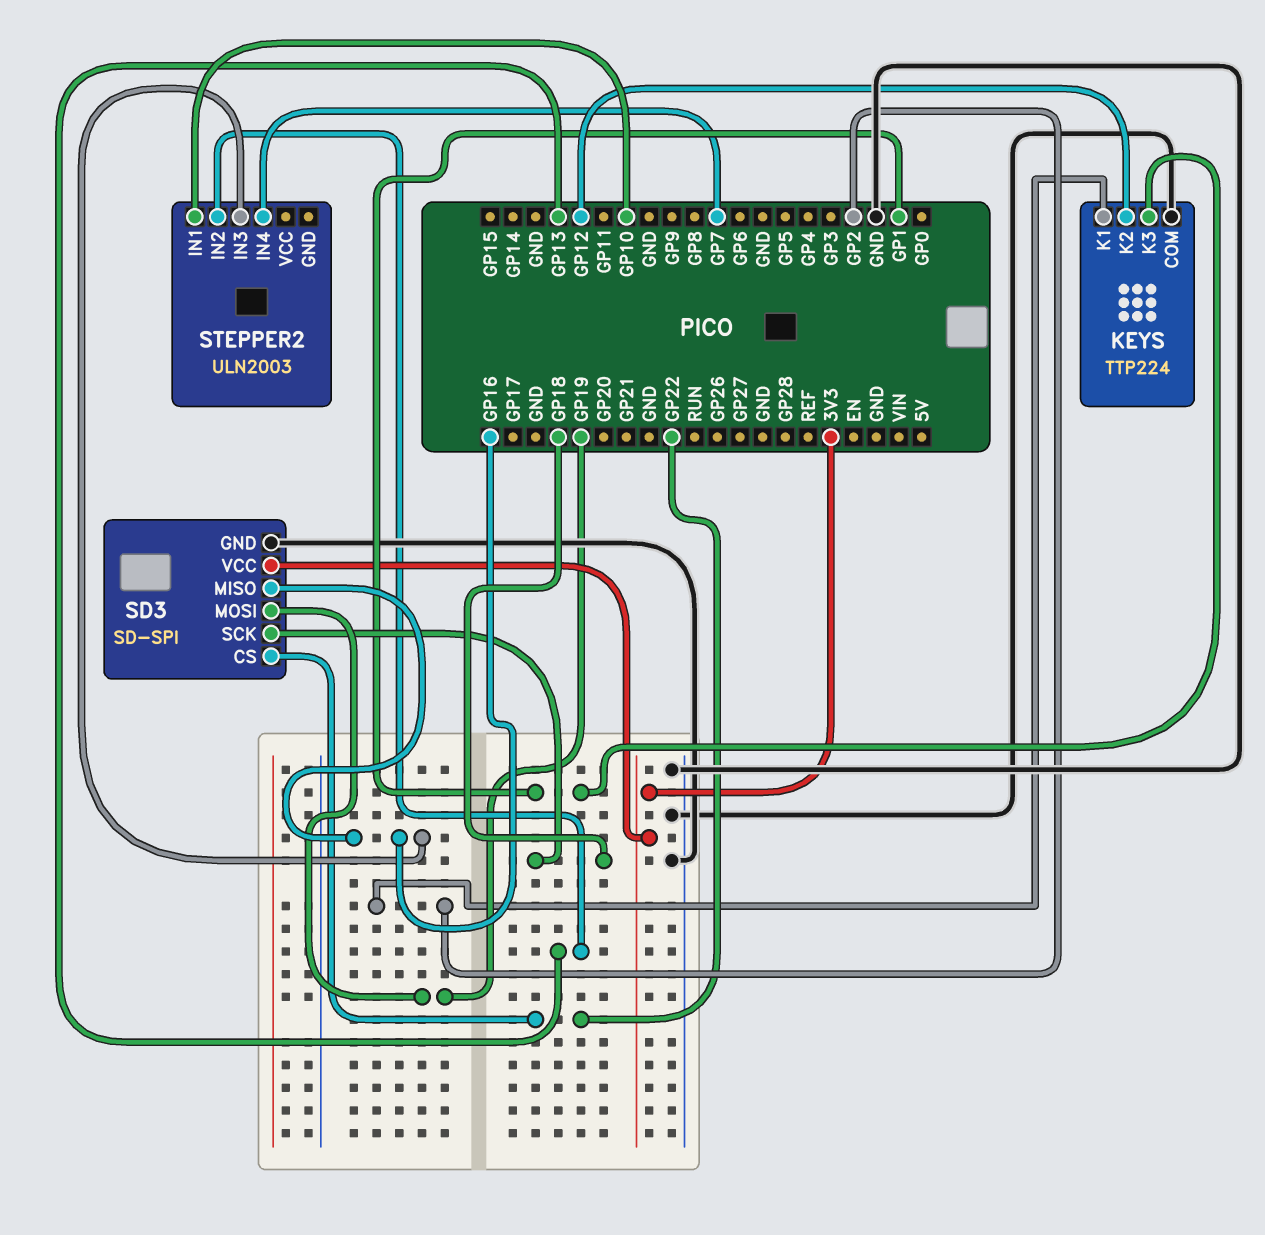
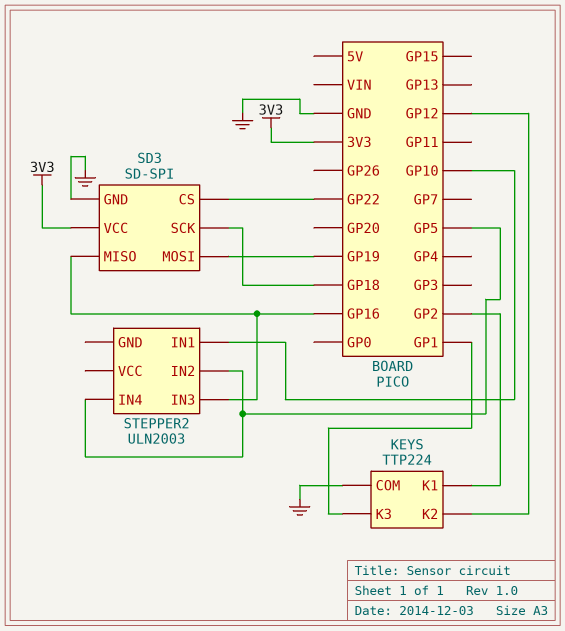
STEPPER2 pin IN2: GP13 -> GP5
STEPPER2 pin IN4: GP7 -> GP5

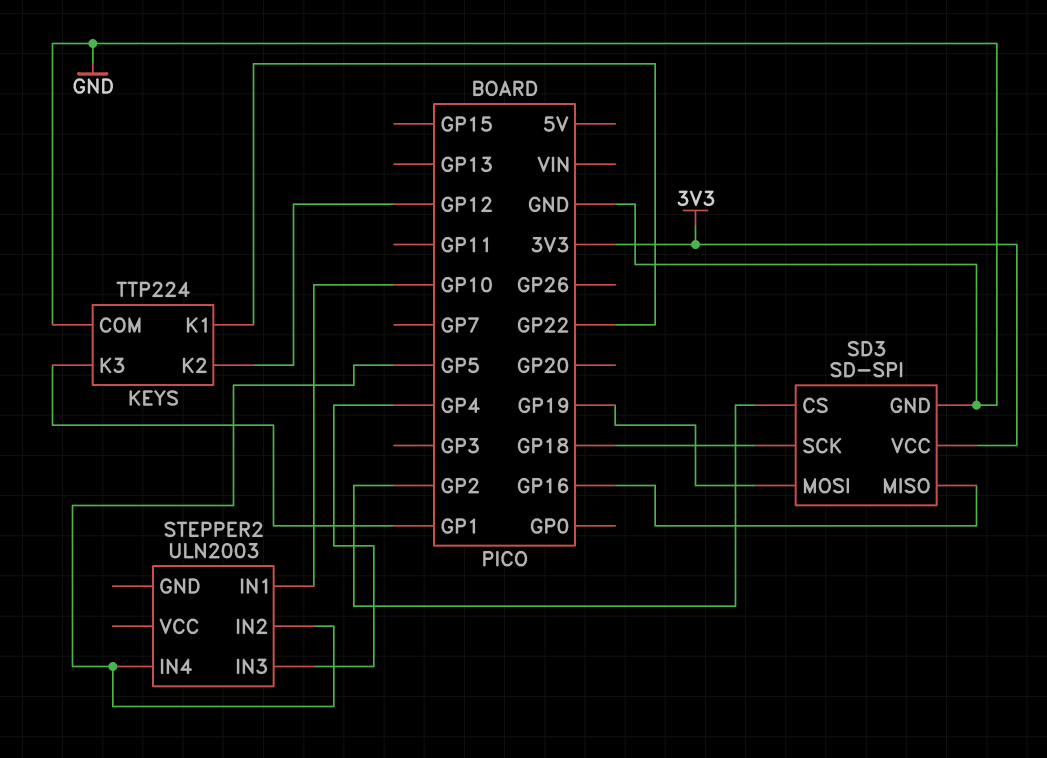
KEYS pin K1: GP2 -> GP22
SD3 pin CS: GP22 -> GP2
STEPPER2 pin IN3: GP16 -> GP4

